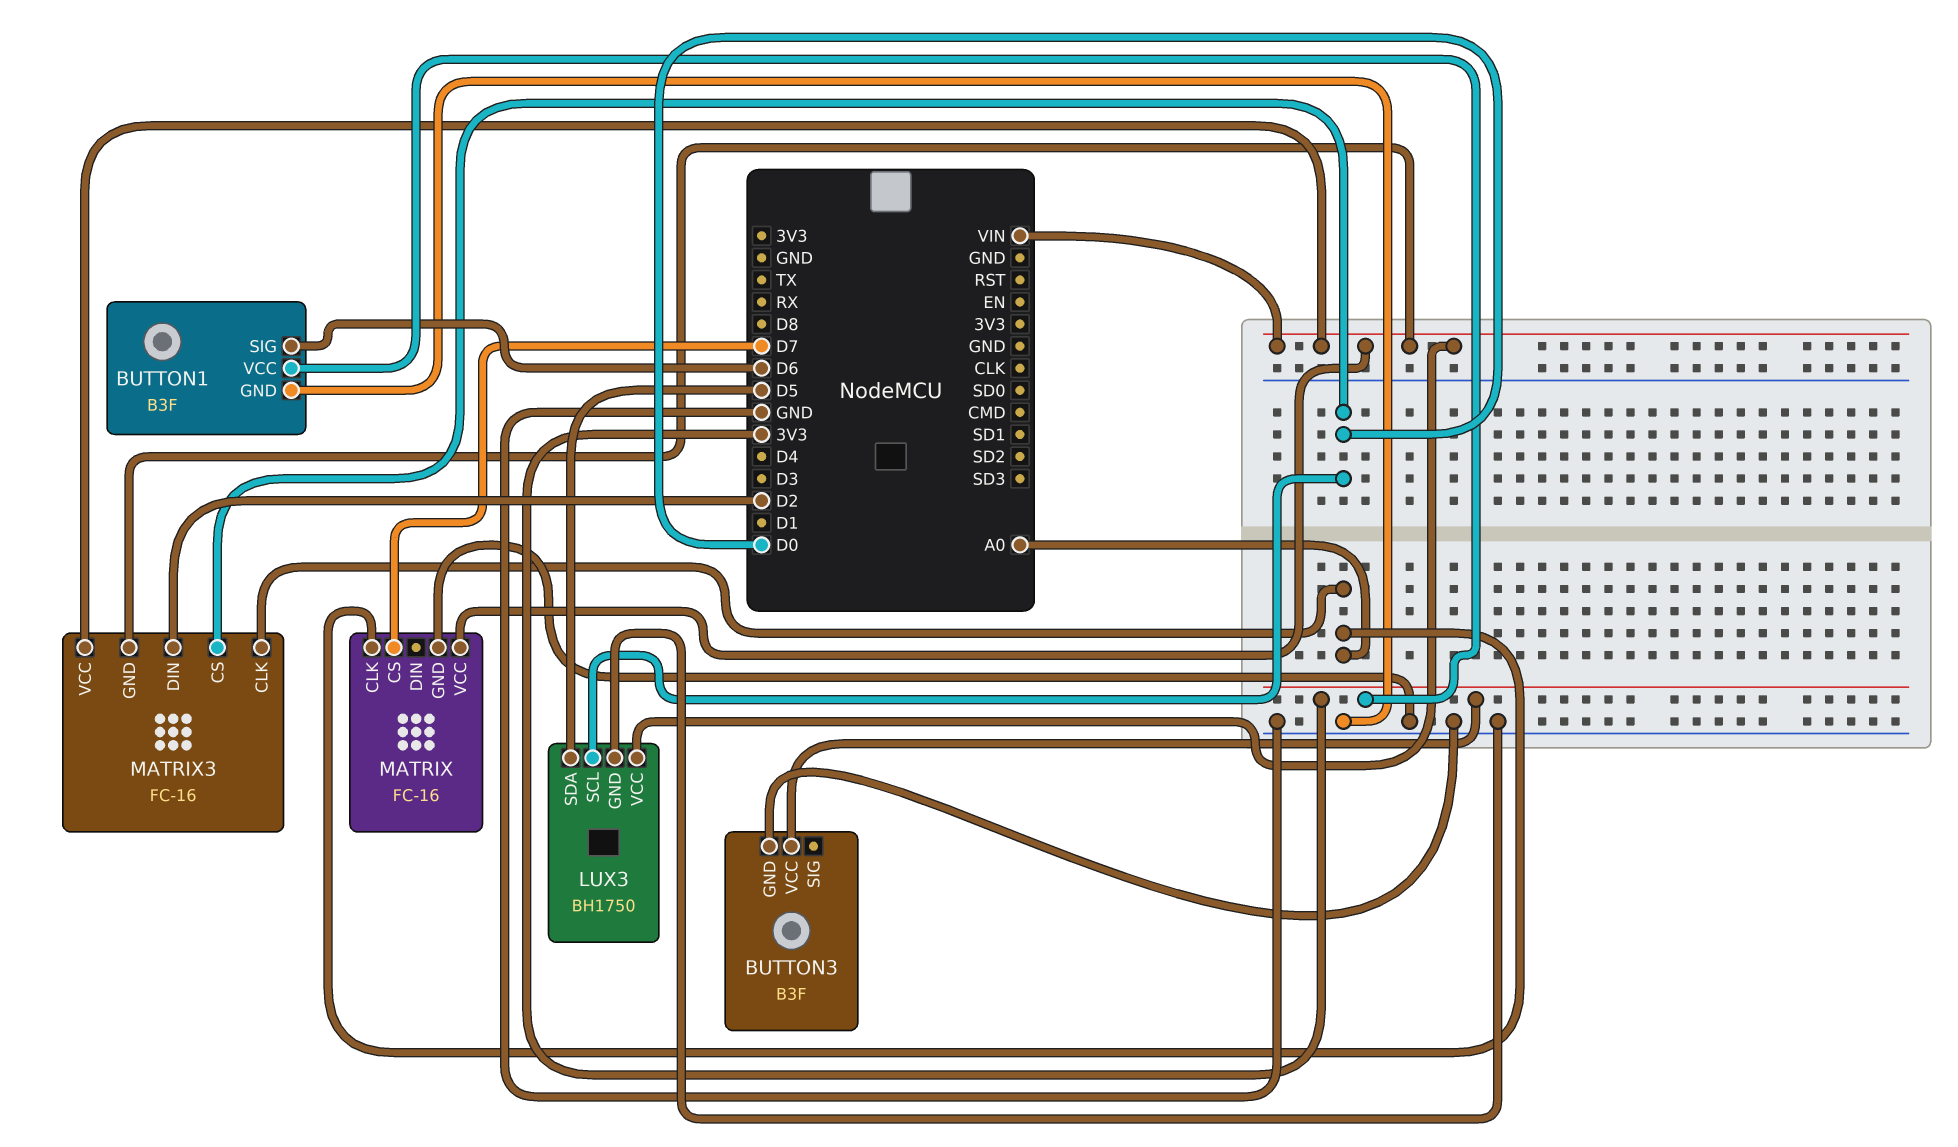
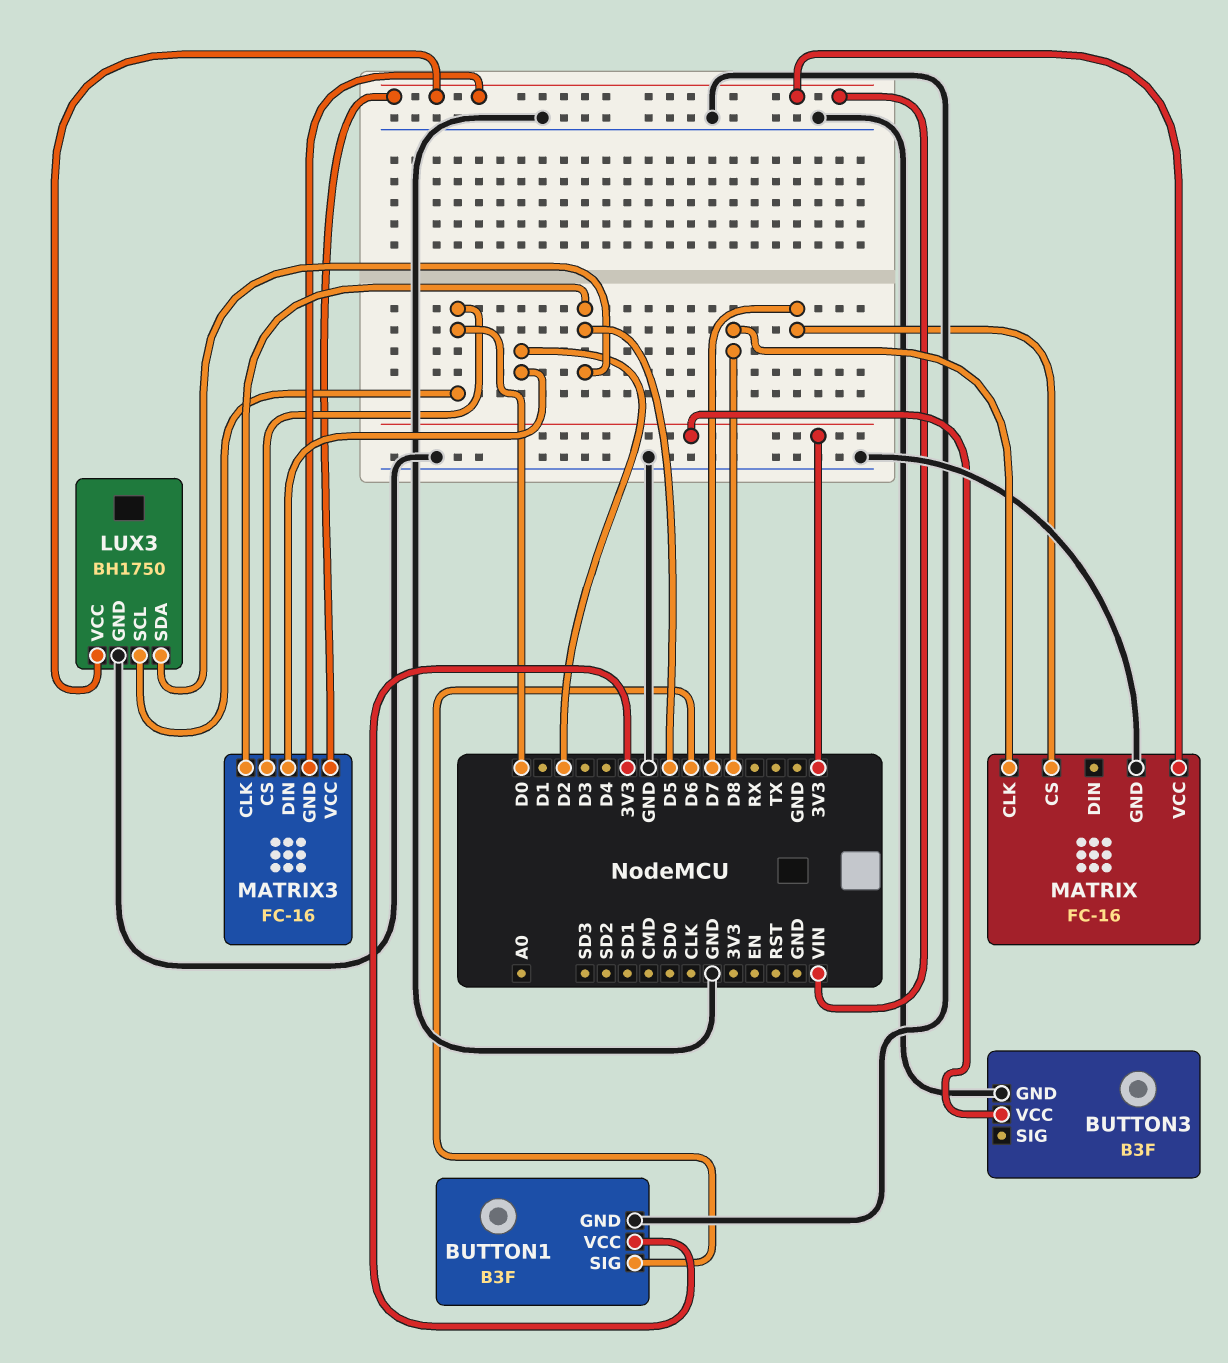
MATRIX pin CLK: A0 -> D8
MATRIX3 pin CLK: A0 -> D5

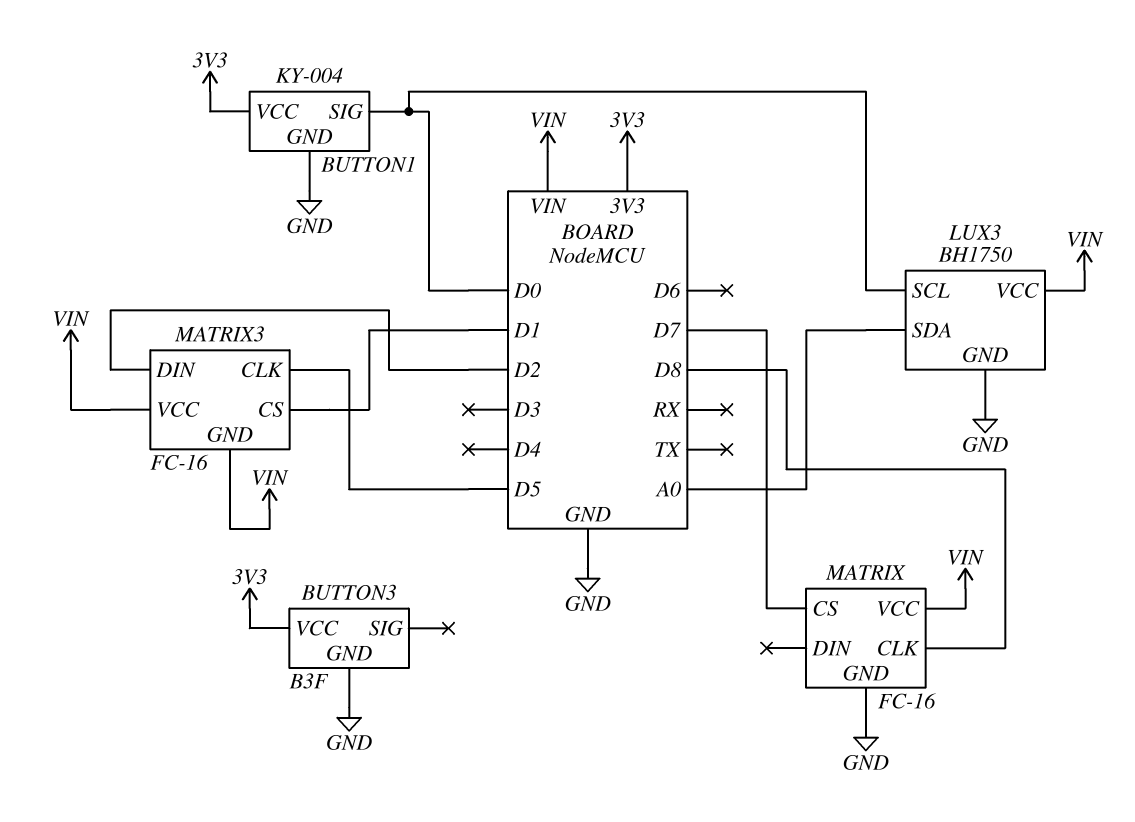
BUTTON1: B3F -> KY-004
BUTTON1 pin SIG: D6 -> D0
LUX3 pin SDA: D5 -> A0
MATRIX3 pin CS: D0 -> D1

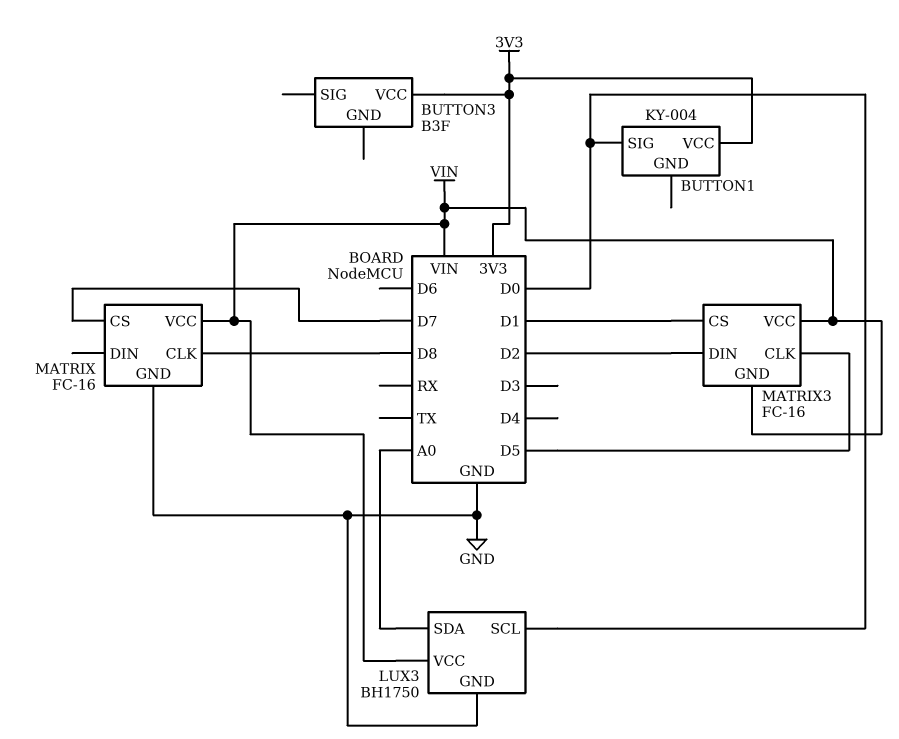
BUTTON1 pin GND: GND -> none
BUTTON3 pin GND: GND -> none

